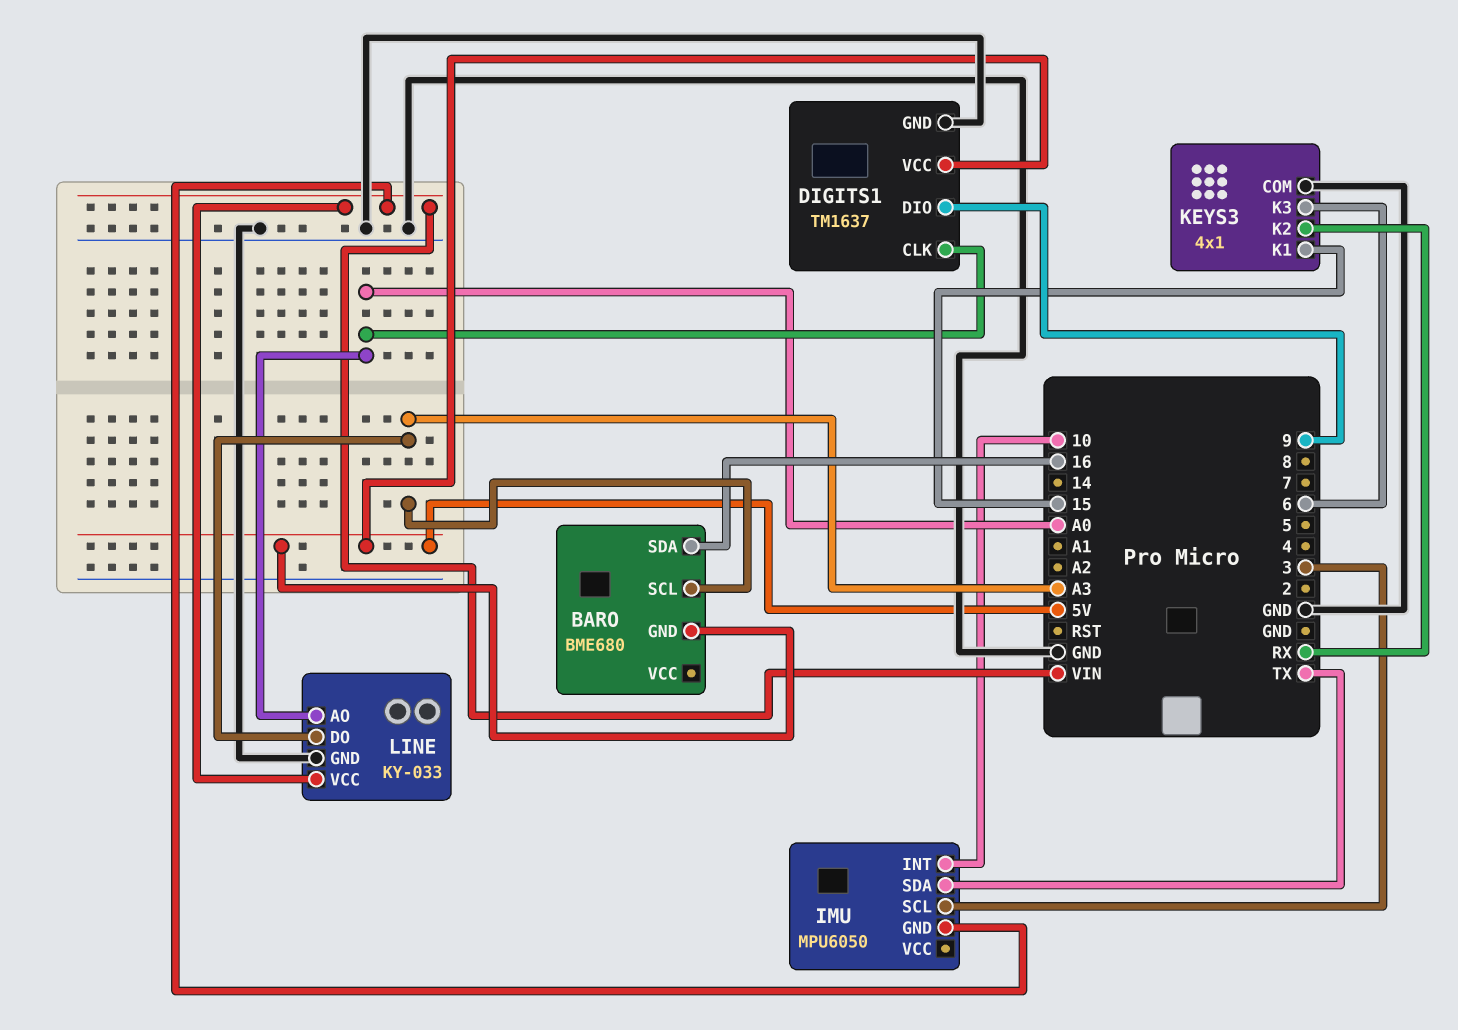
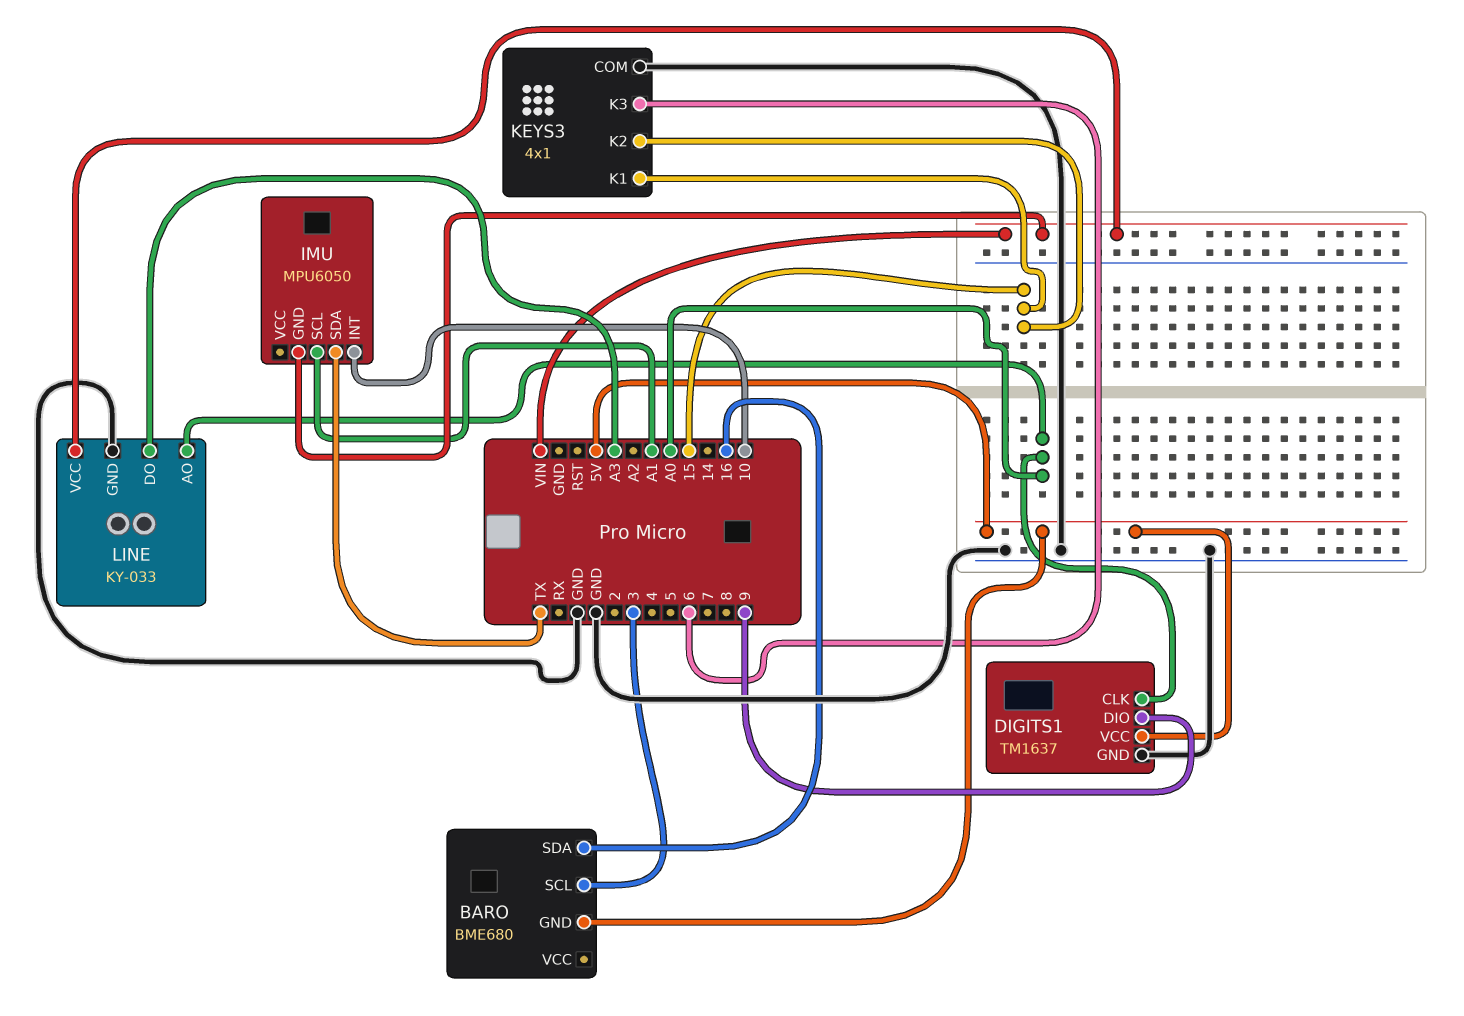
BARO pin SCL: A3 -> 3
IMU pin SCL: 3 -> A1
KEYS3 pin K2: RX -> 15

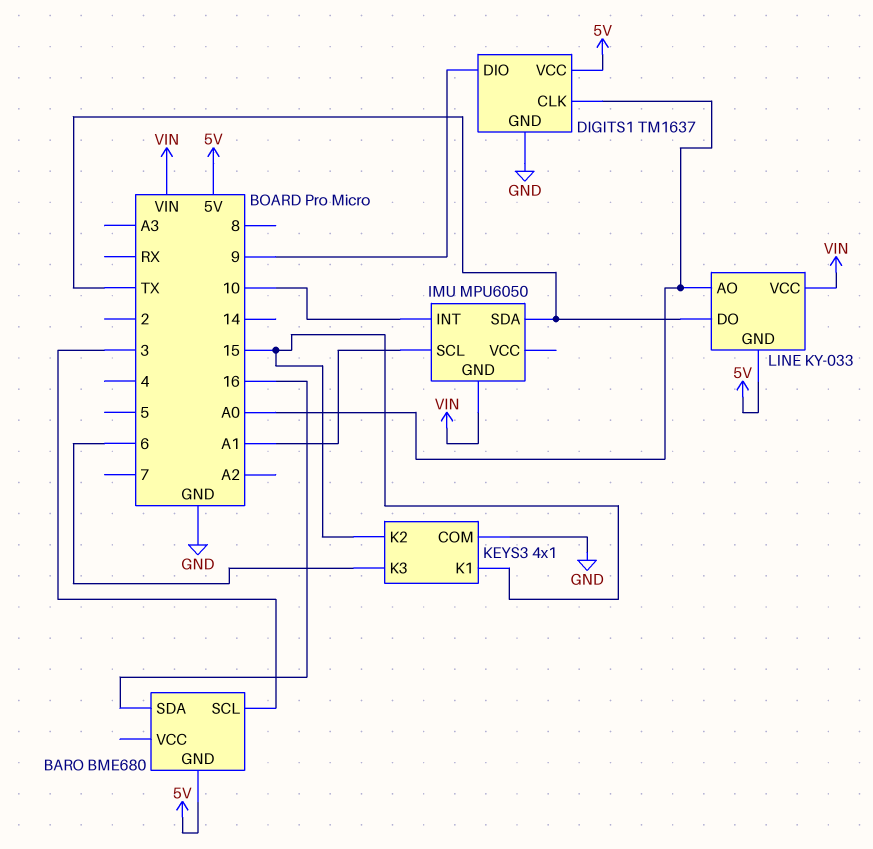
LINE pin DO: A3 -> TX
LINE pin GND: GND -> 5V

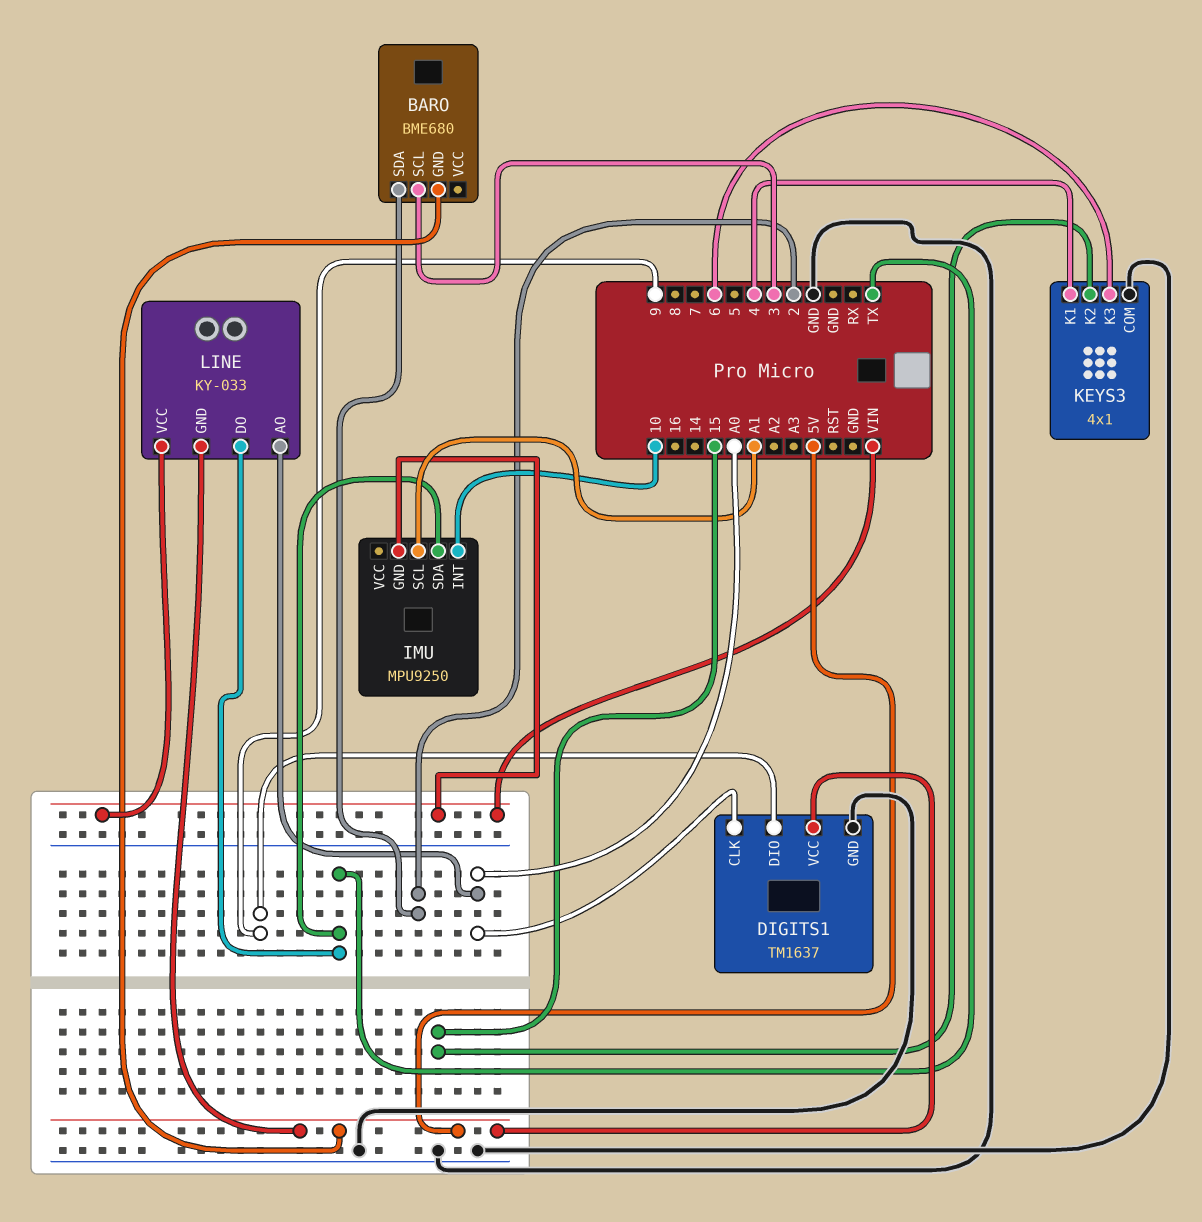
BARO pin SDA: 16 -> 2
IMU: MPU6050 -> MPU9250
KEYS3 pin K1: 15 -> 4

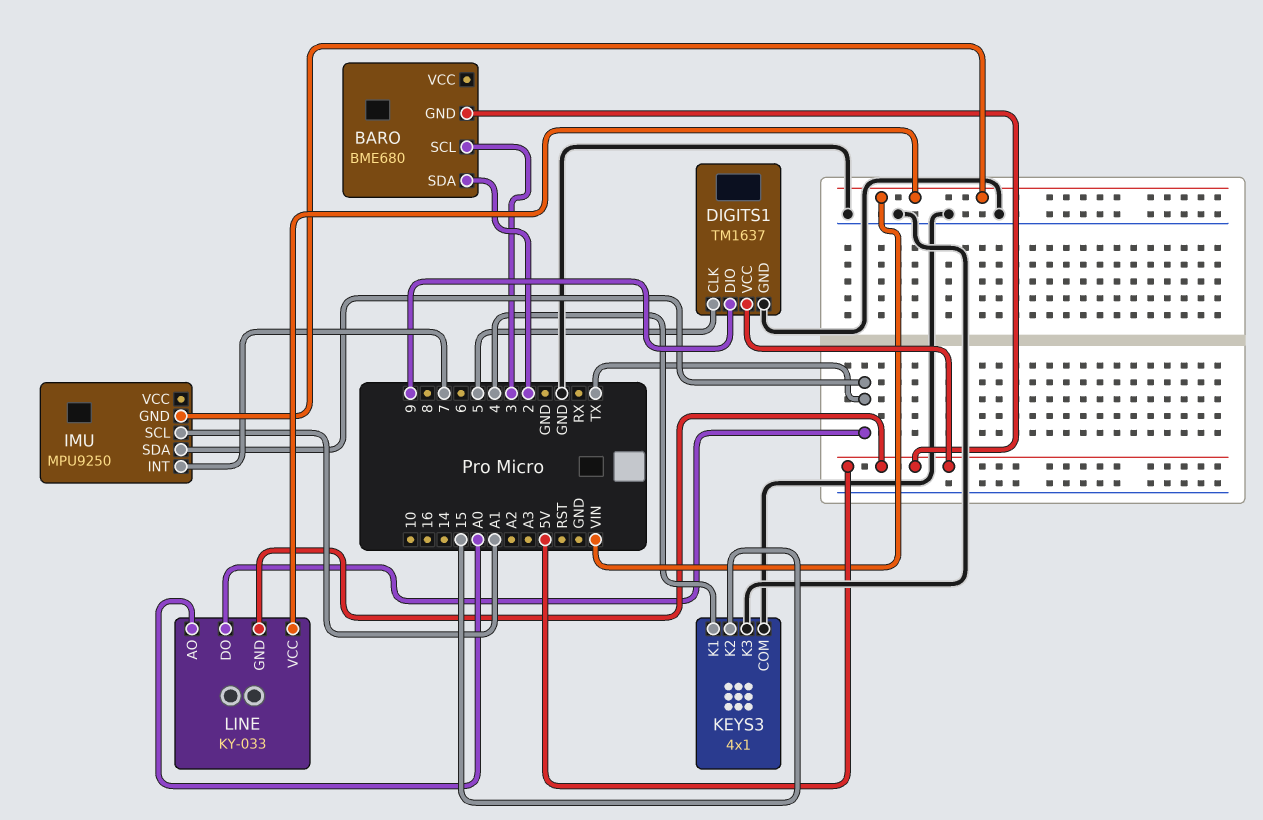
DIGITS1 pin CLK: A0 -> 5
IMU pin INT: 10 -> 7
KEYS3 pin K3: 6 -> GND

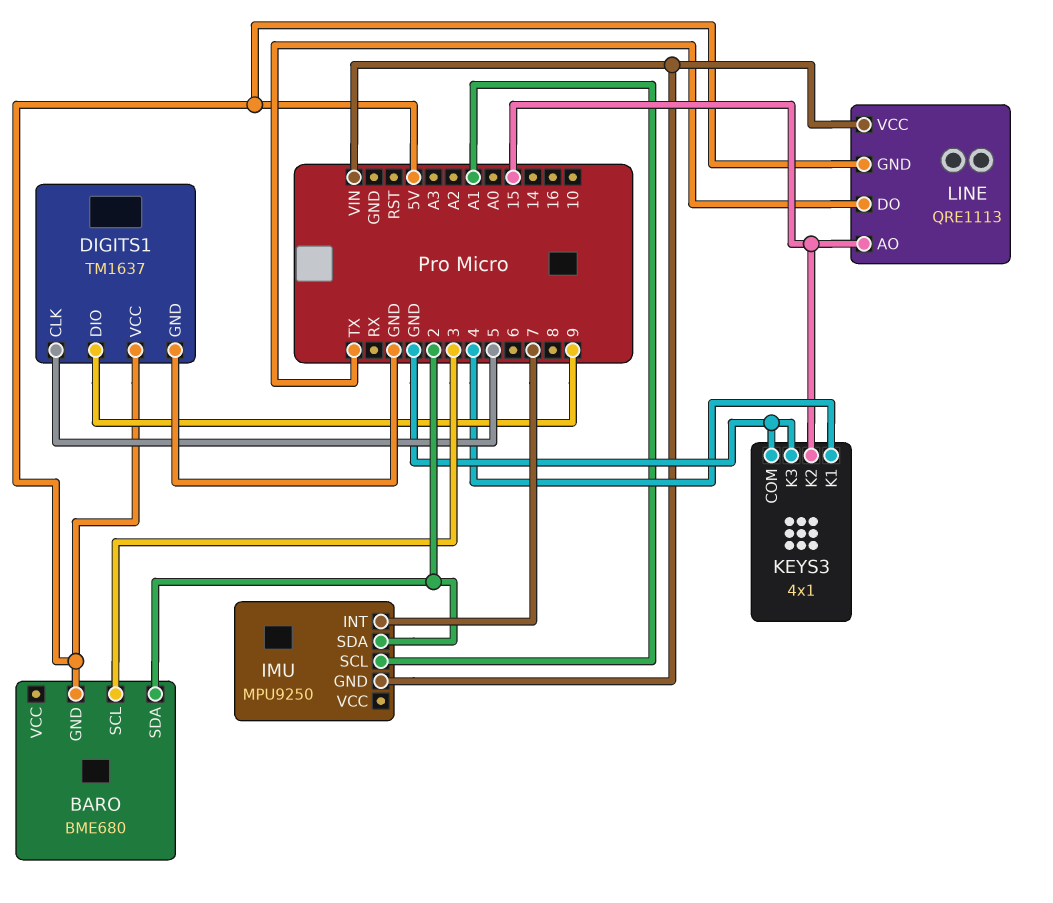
IMU pin SDA: TX -> 2
LINE: KY-033 -> QRE1113
LINE pin AO: A0 -> 15

